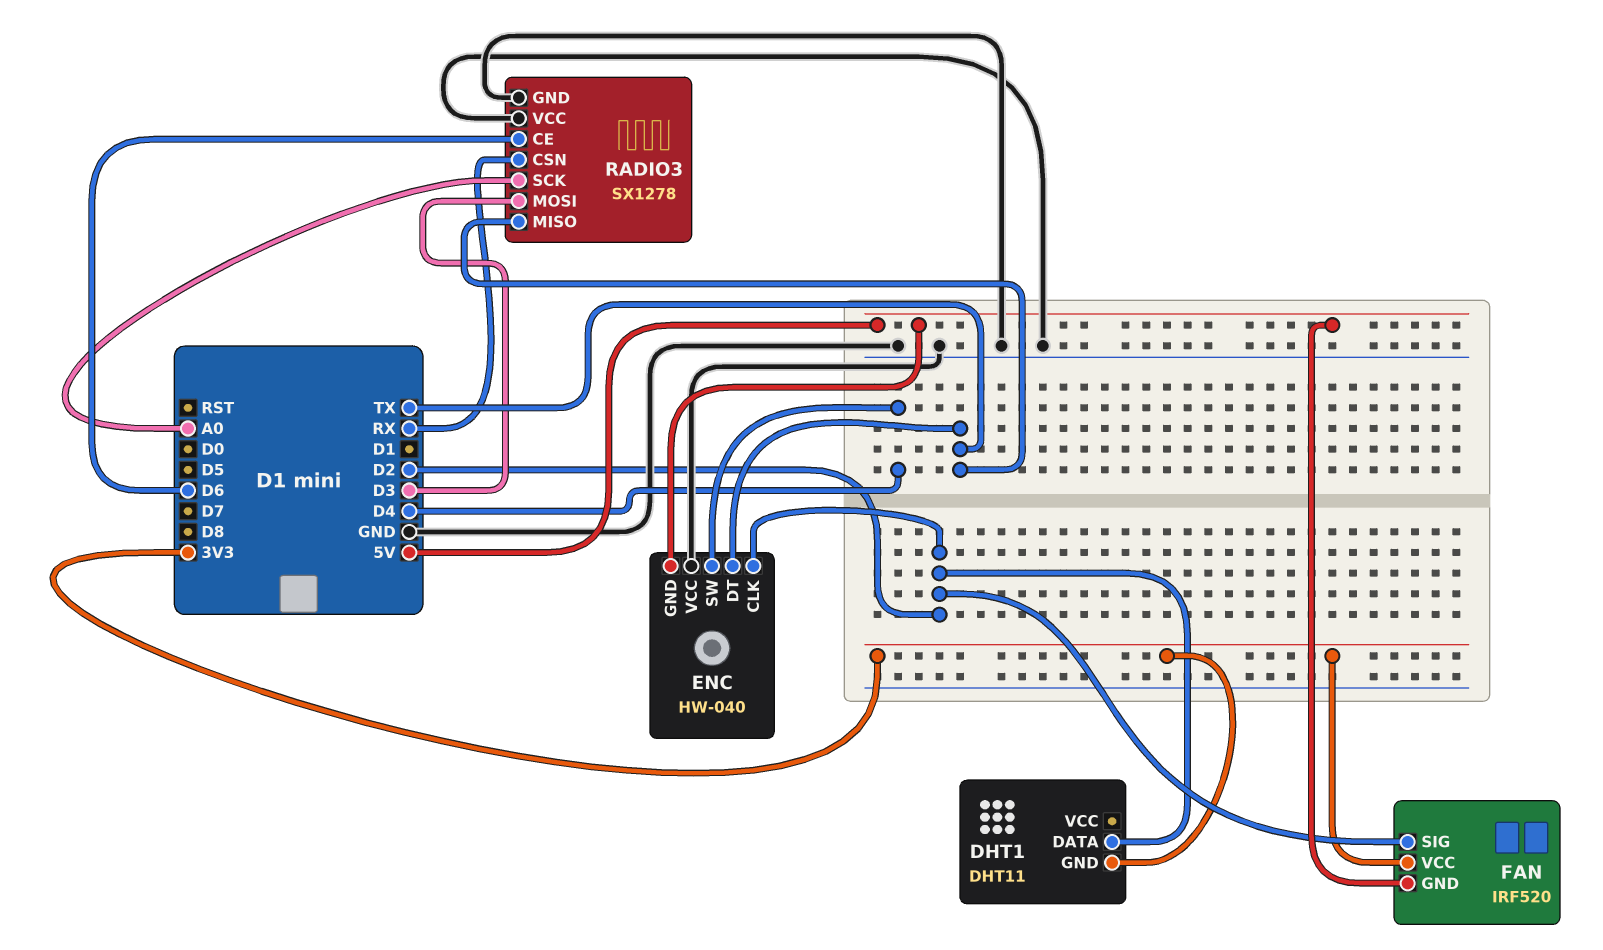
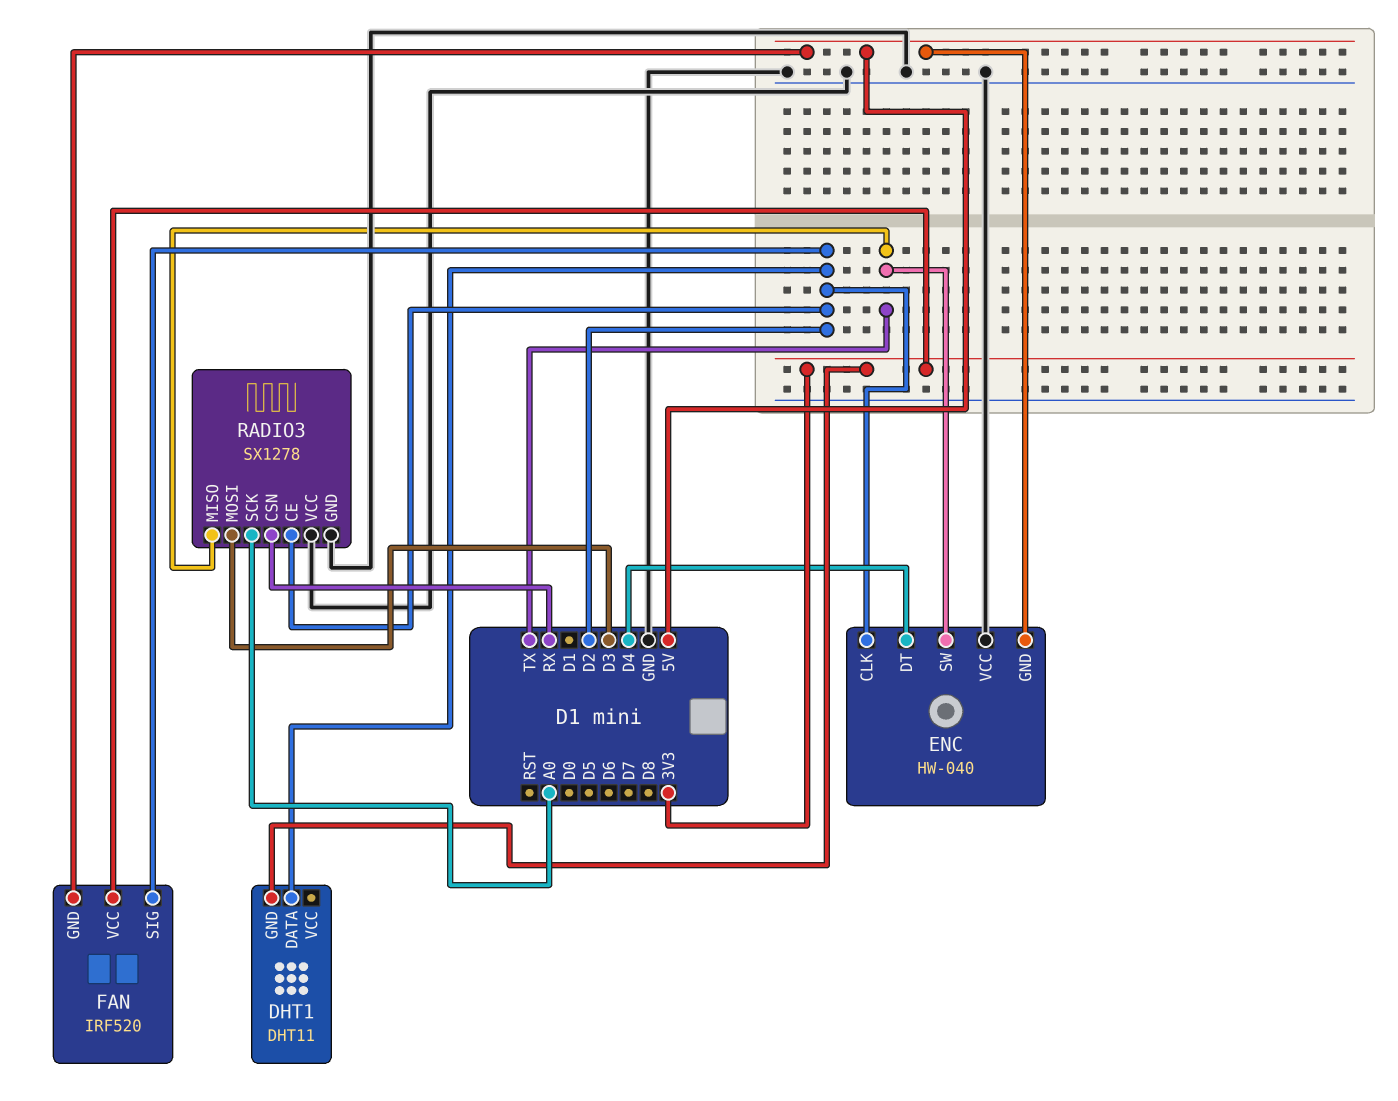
ENC pin DT: TX -> D4
ENC pin SW: D4 -> TX
RADIO3 pin CE: D6 -> D2

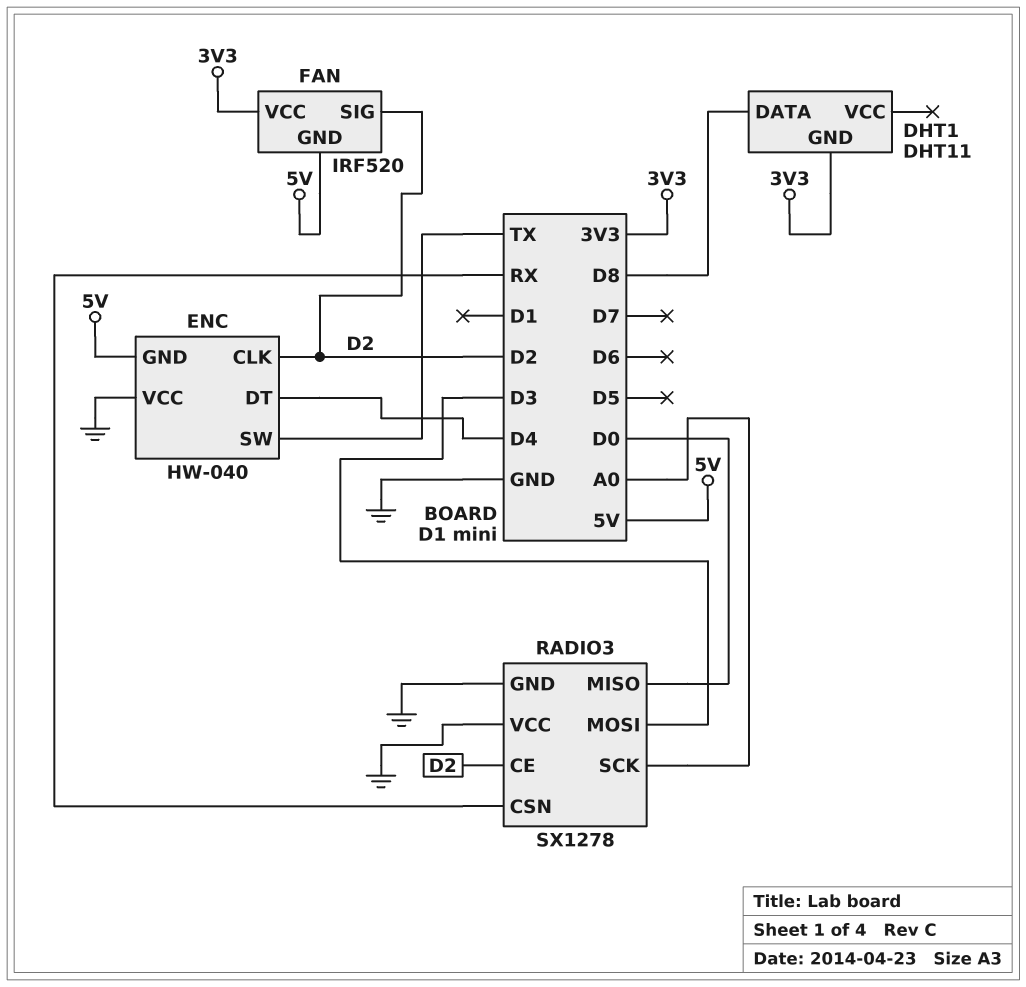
DHT1 pin DATA: D2 -> D8
RADIO3 pin MISO: TX -> D0

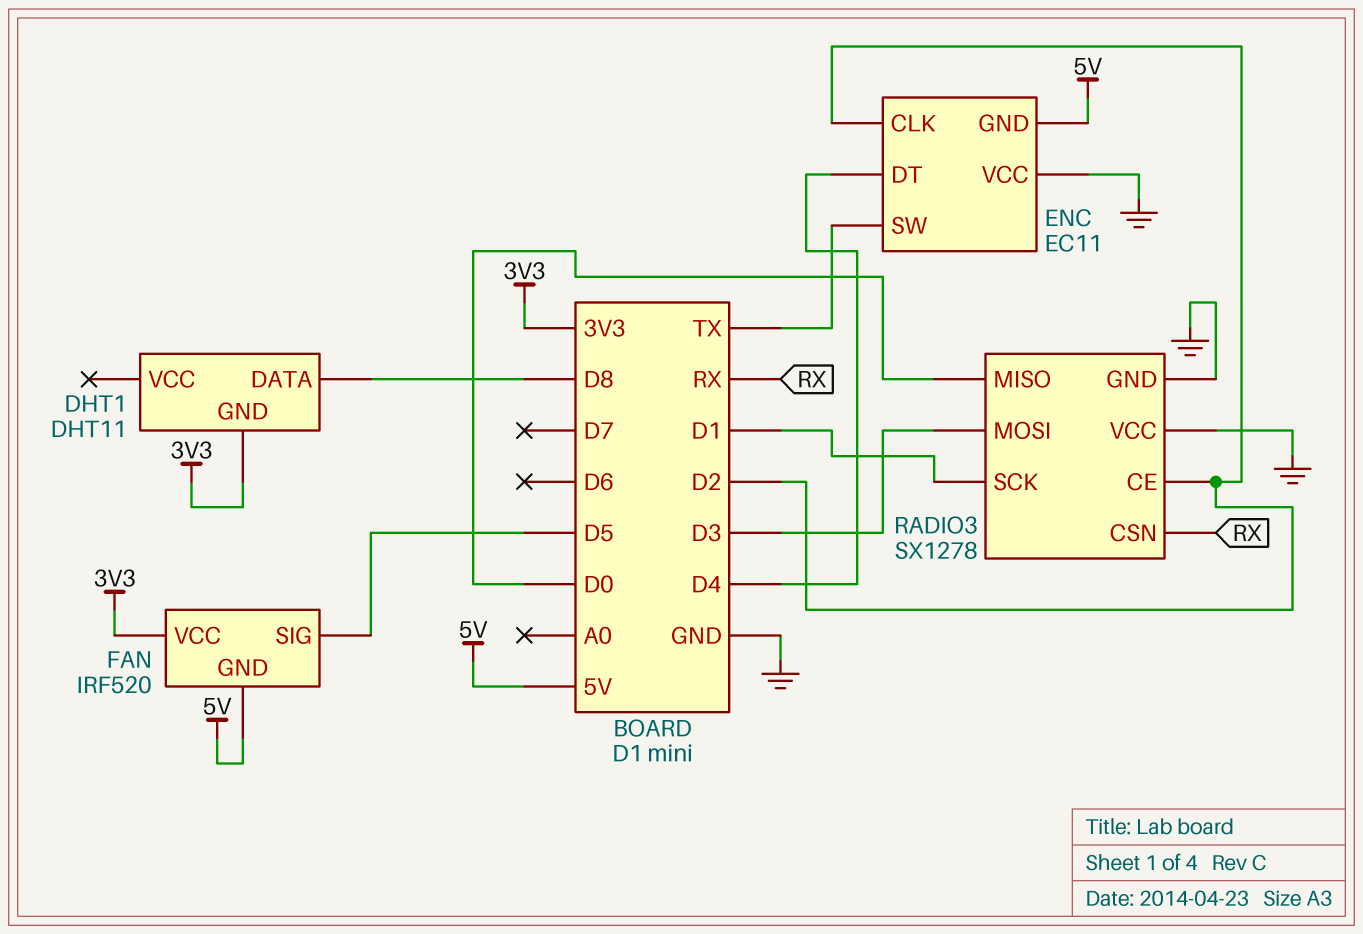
ENC: HW-040 -> EC11
FAN pin SIG: D2 -> D5
RADIO3 pin SCK: A0 -> D1

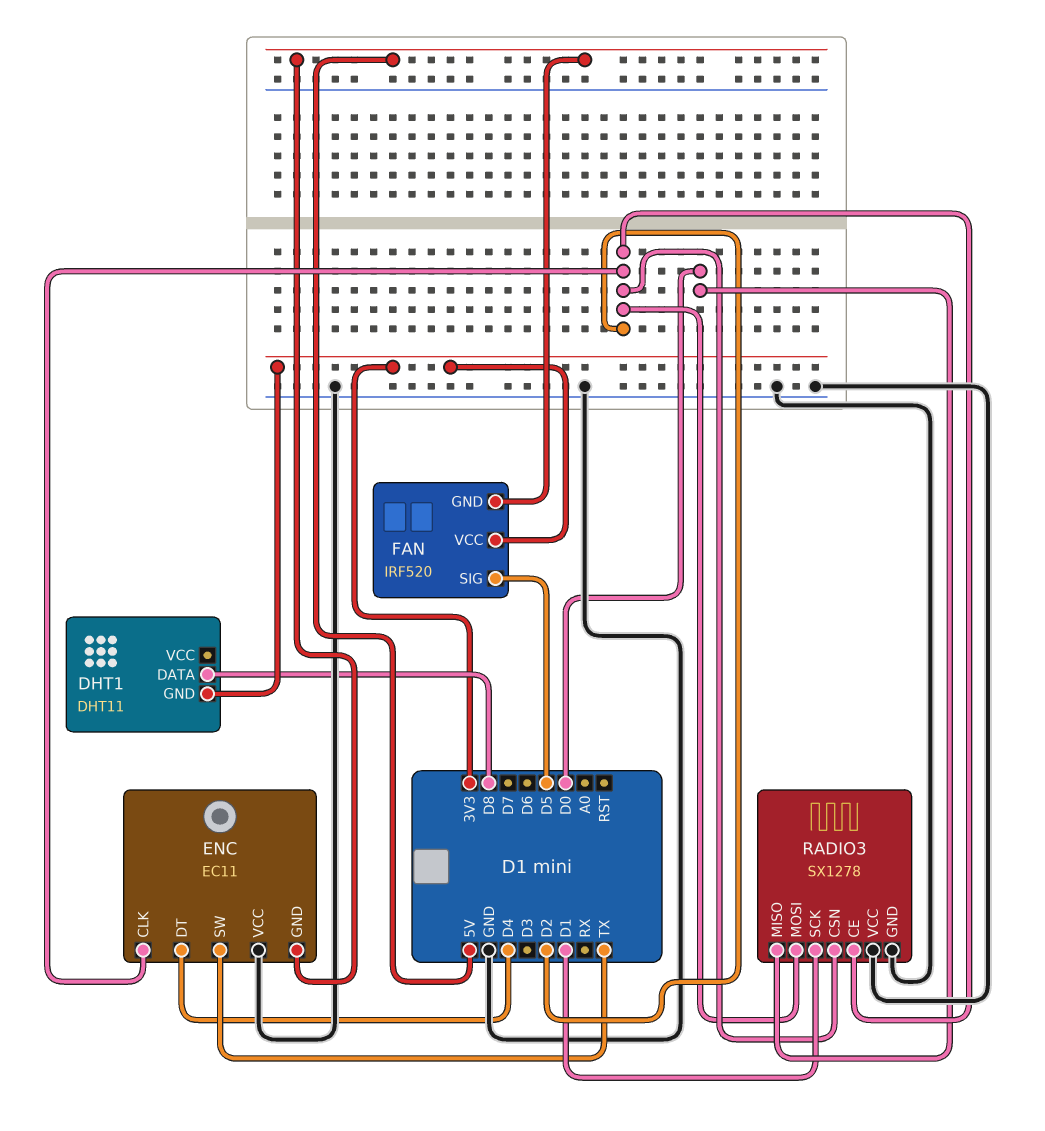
RADIO3 pin CSN: RX -> D2
RADIO3 pin MOSI: D3 -> D2

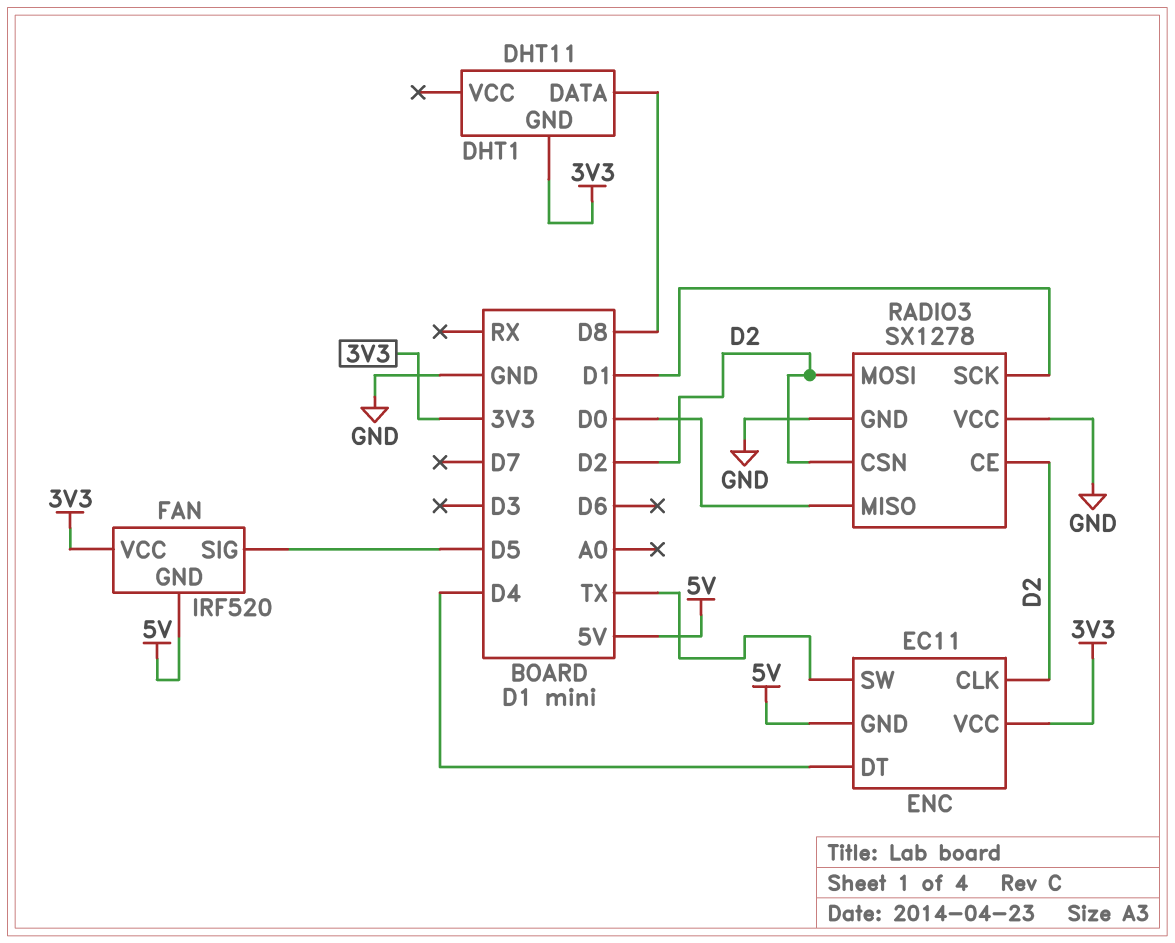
ENC pin VCC: GND -> 3V3

